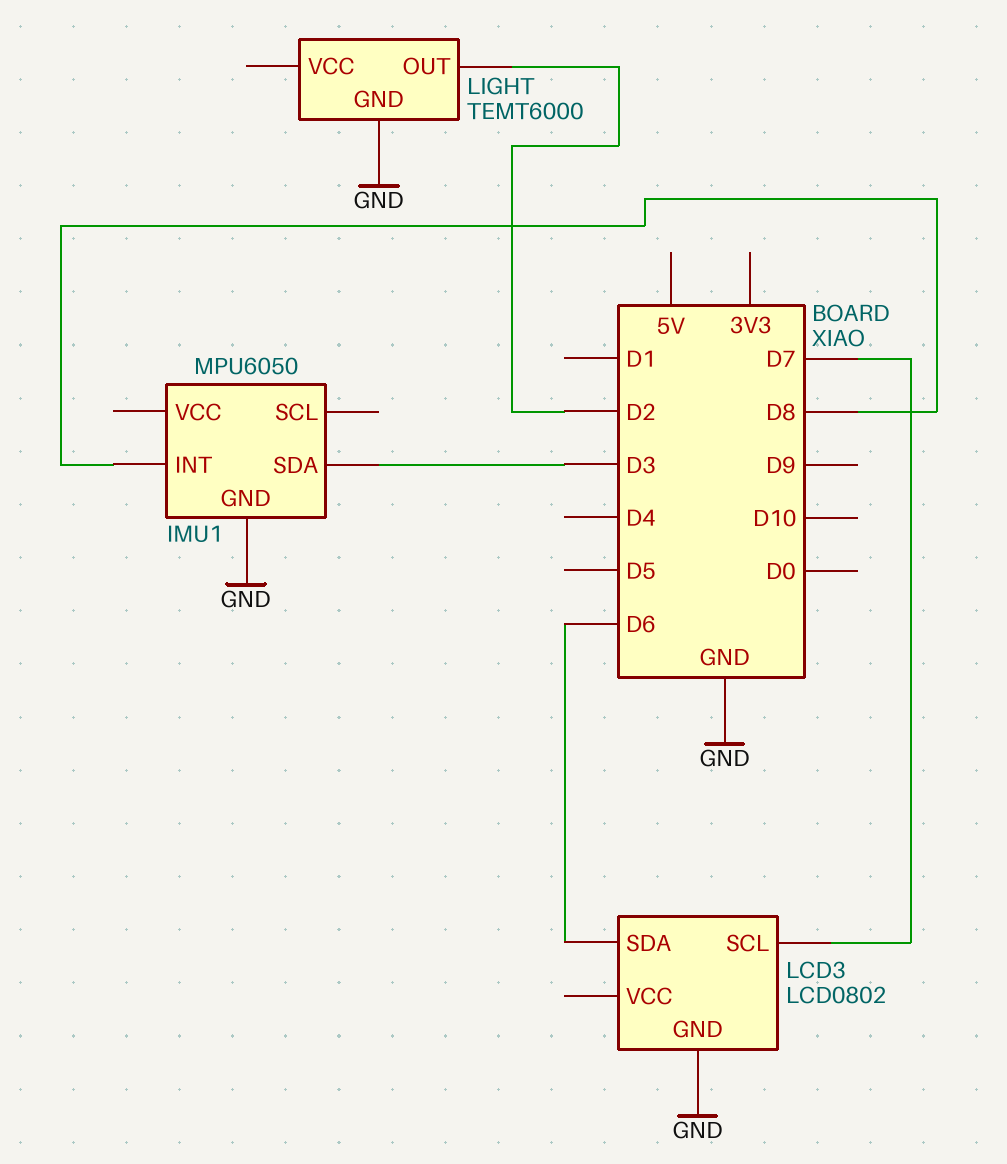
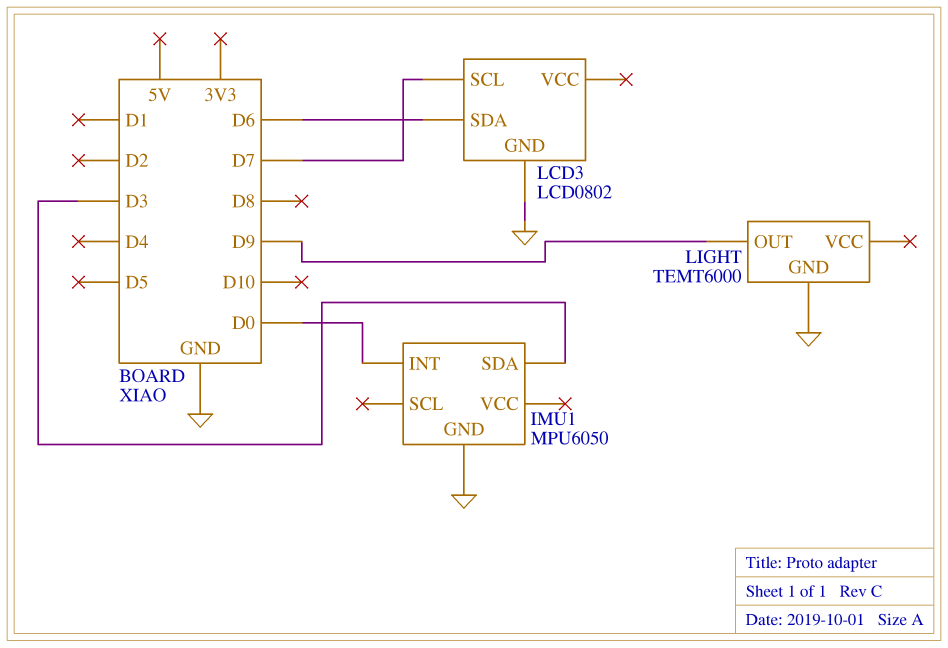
IMU1 pin INT: D8 -> D0
LIGHT pin OUT: D2 -> D9

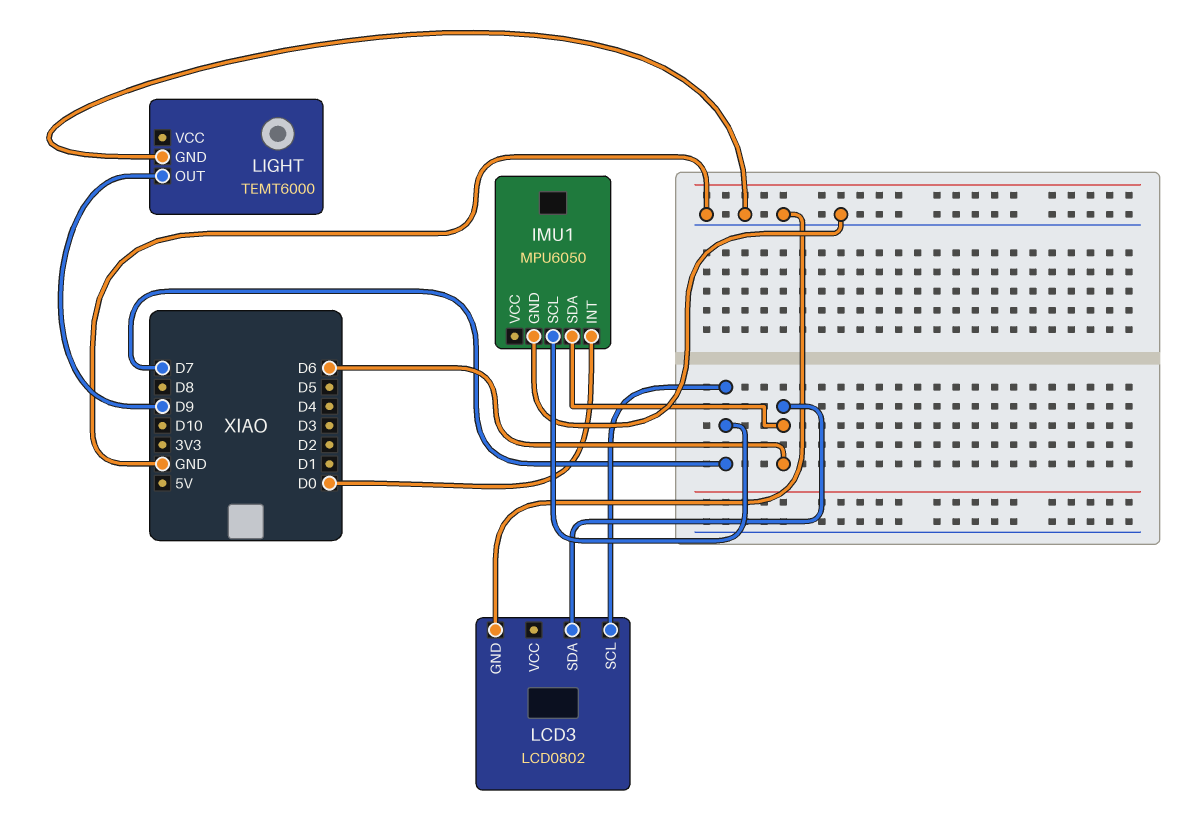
IMU1 pin SCL: none -> D7
IMU1 pin SDA: D3 -> D6

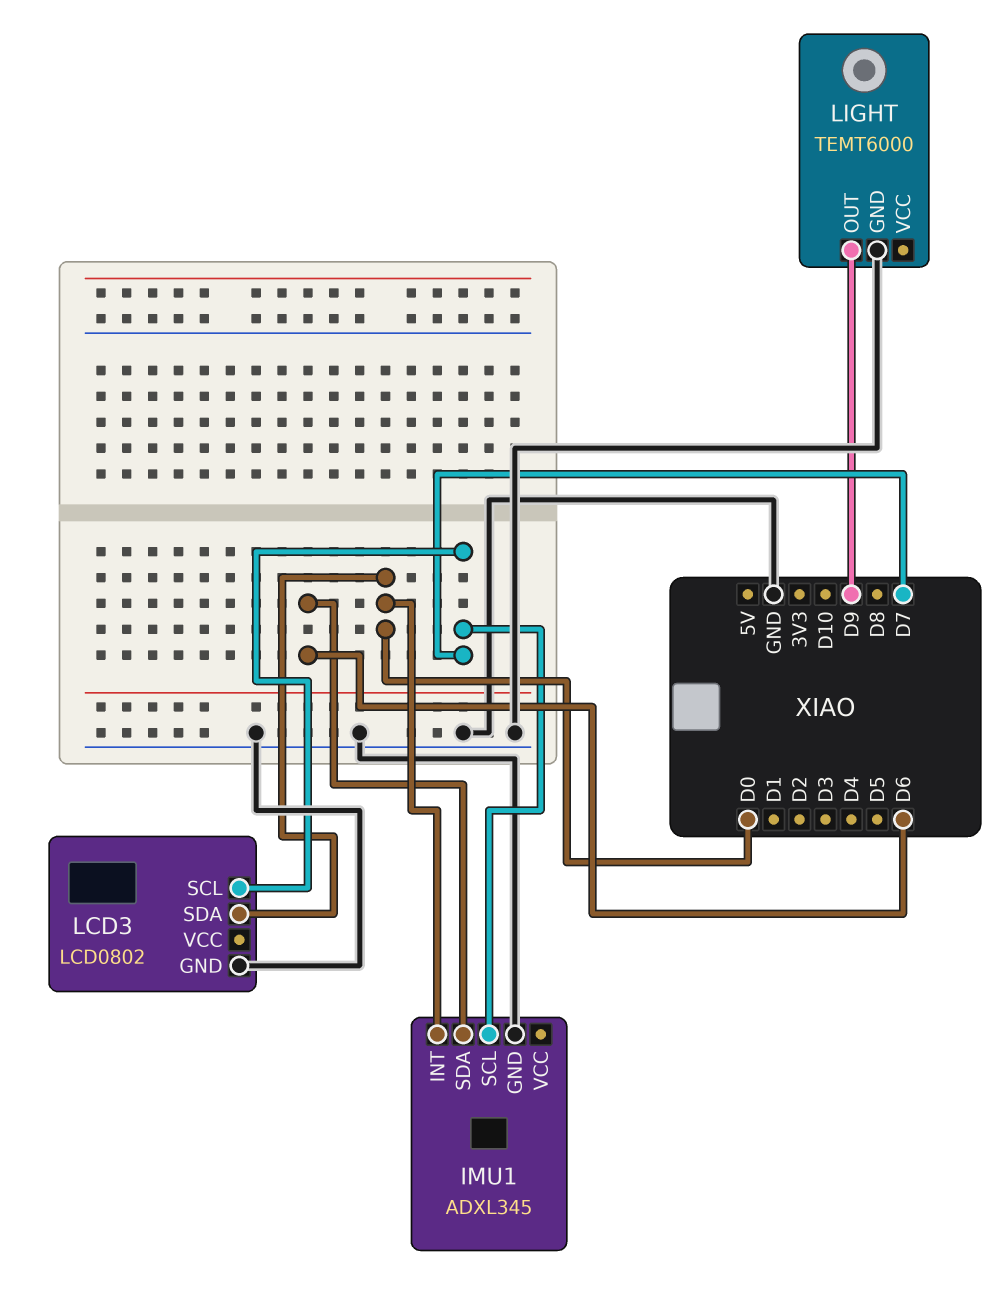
IMU1: MPU6050 -> ADXL345
LCD3 pin SDA: D6 -> D0

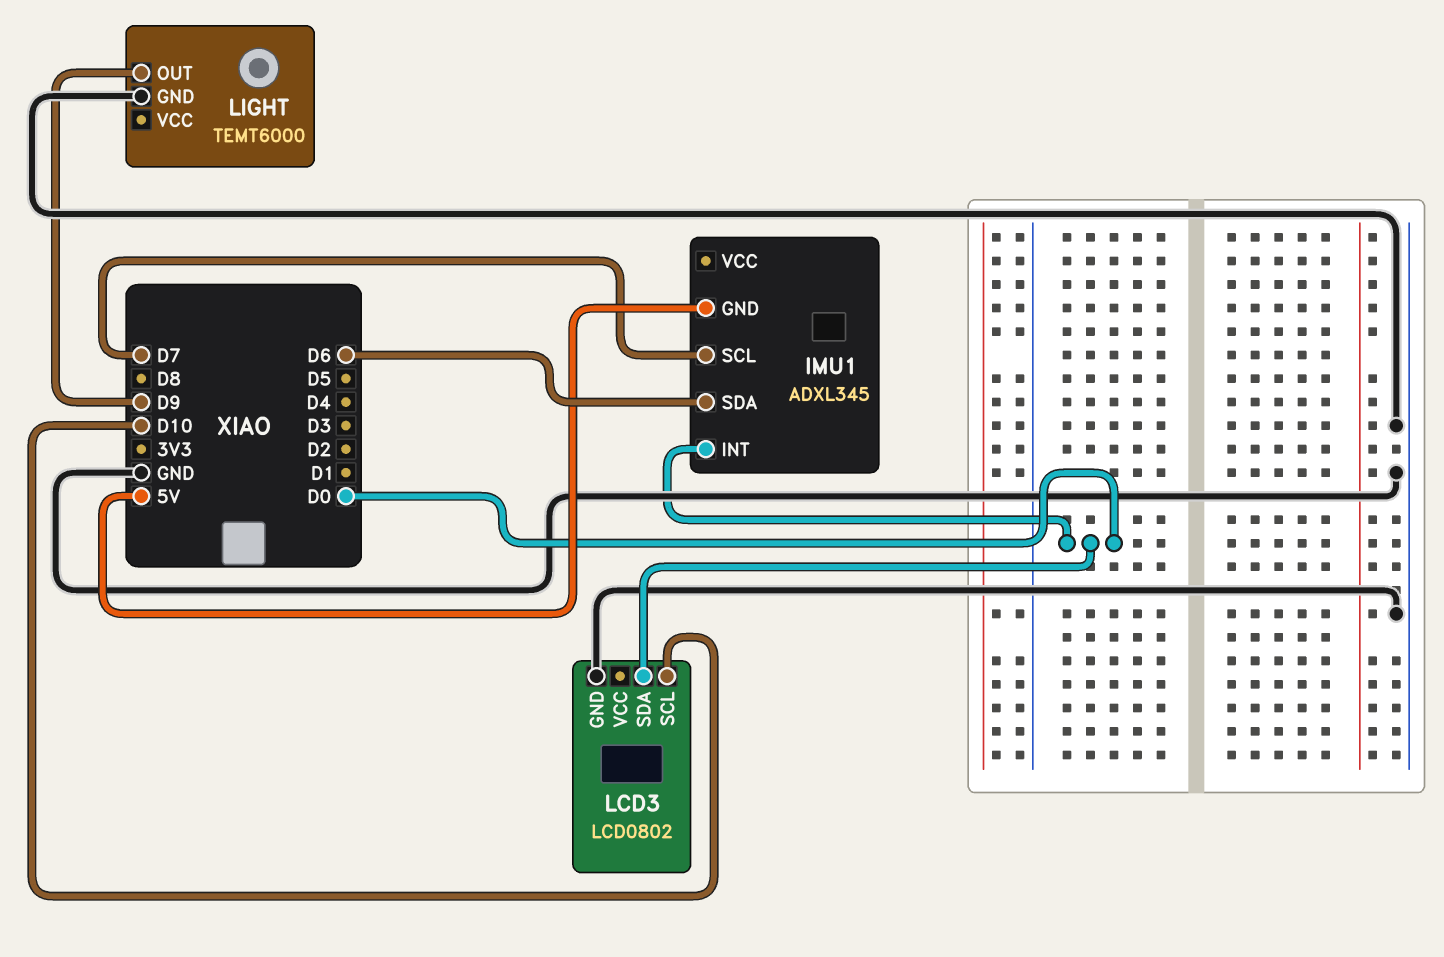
IMU1 pin GND: GND -> 5V
LCD3 pin SCL: D7 -> D10

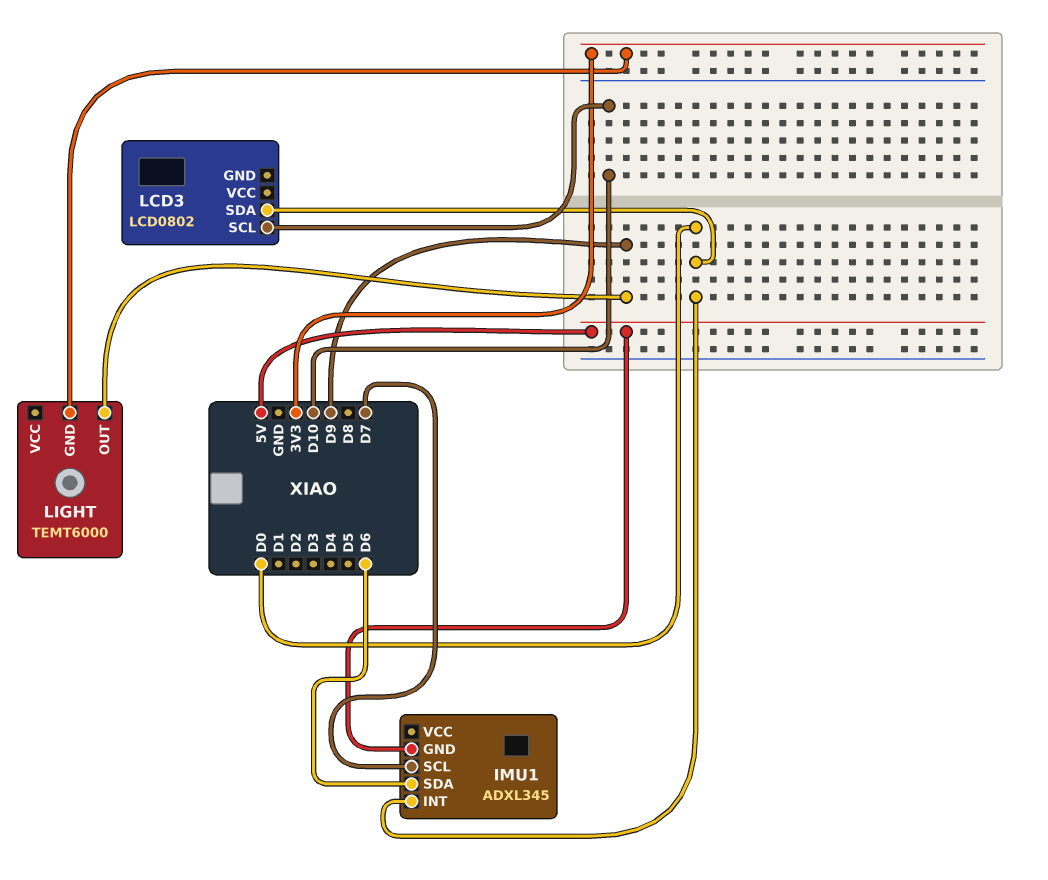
LCD3 pin GND: GND -> none
LIGHT pin GND: GND -> 3V3

